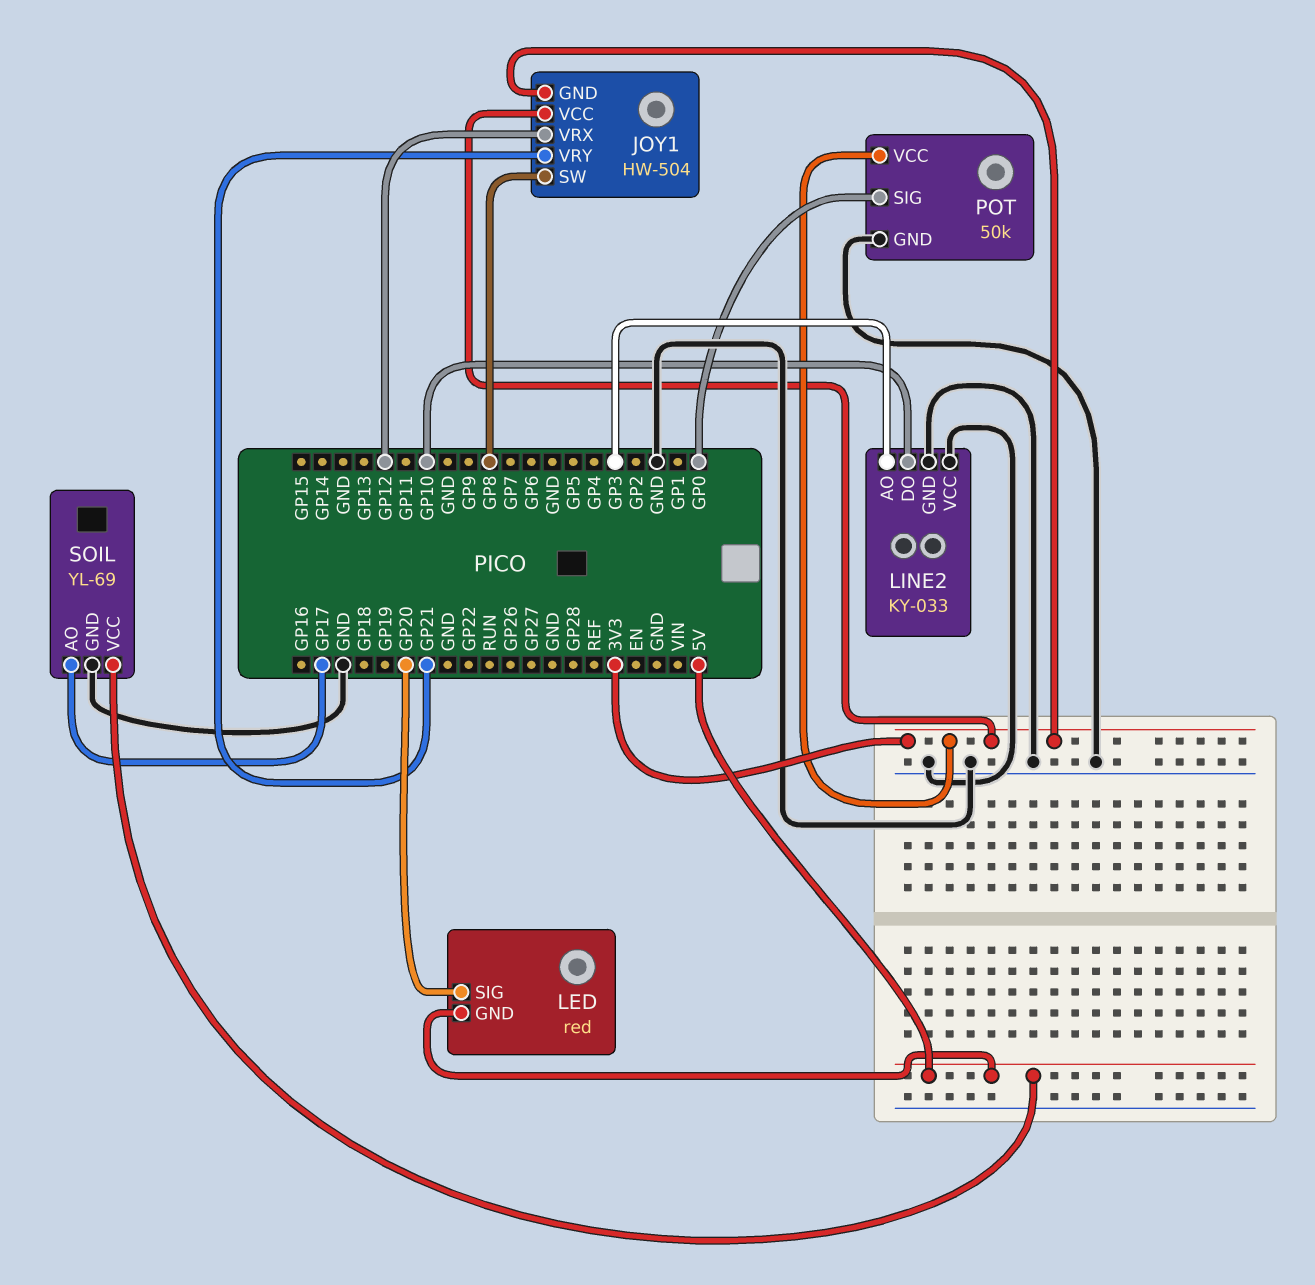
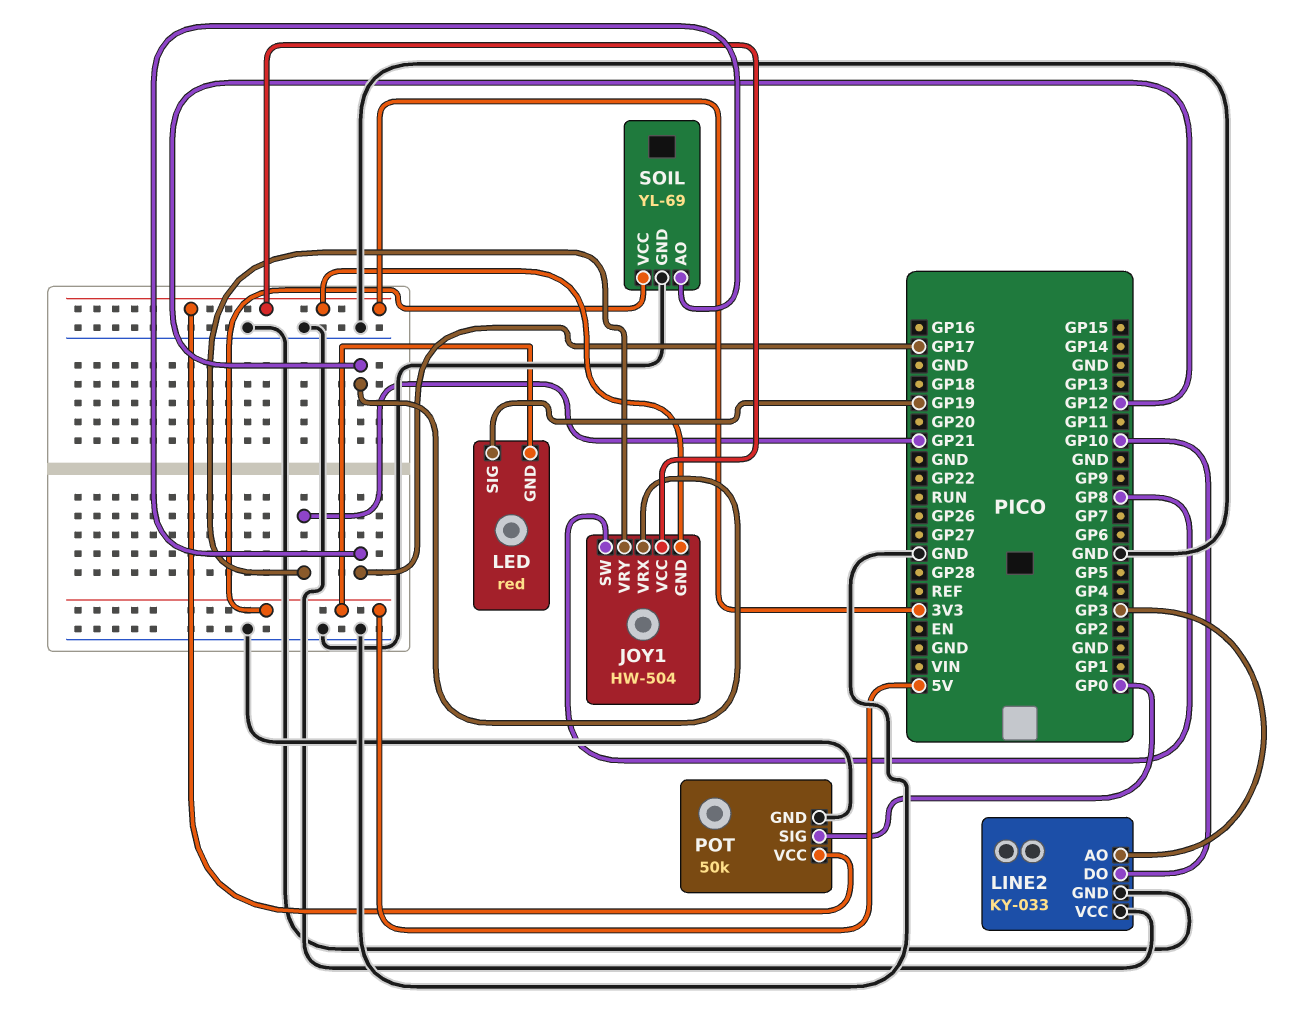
LED pin SIG: GP20 -> GP19

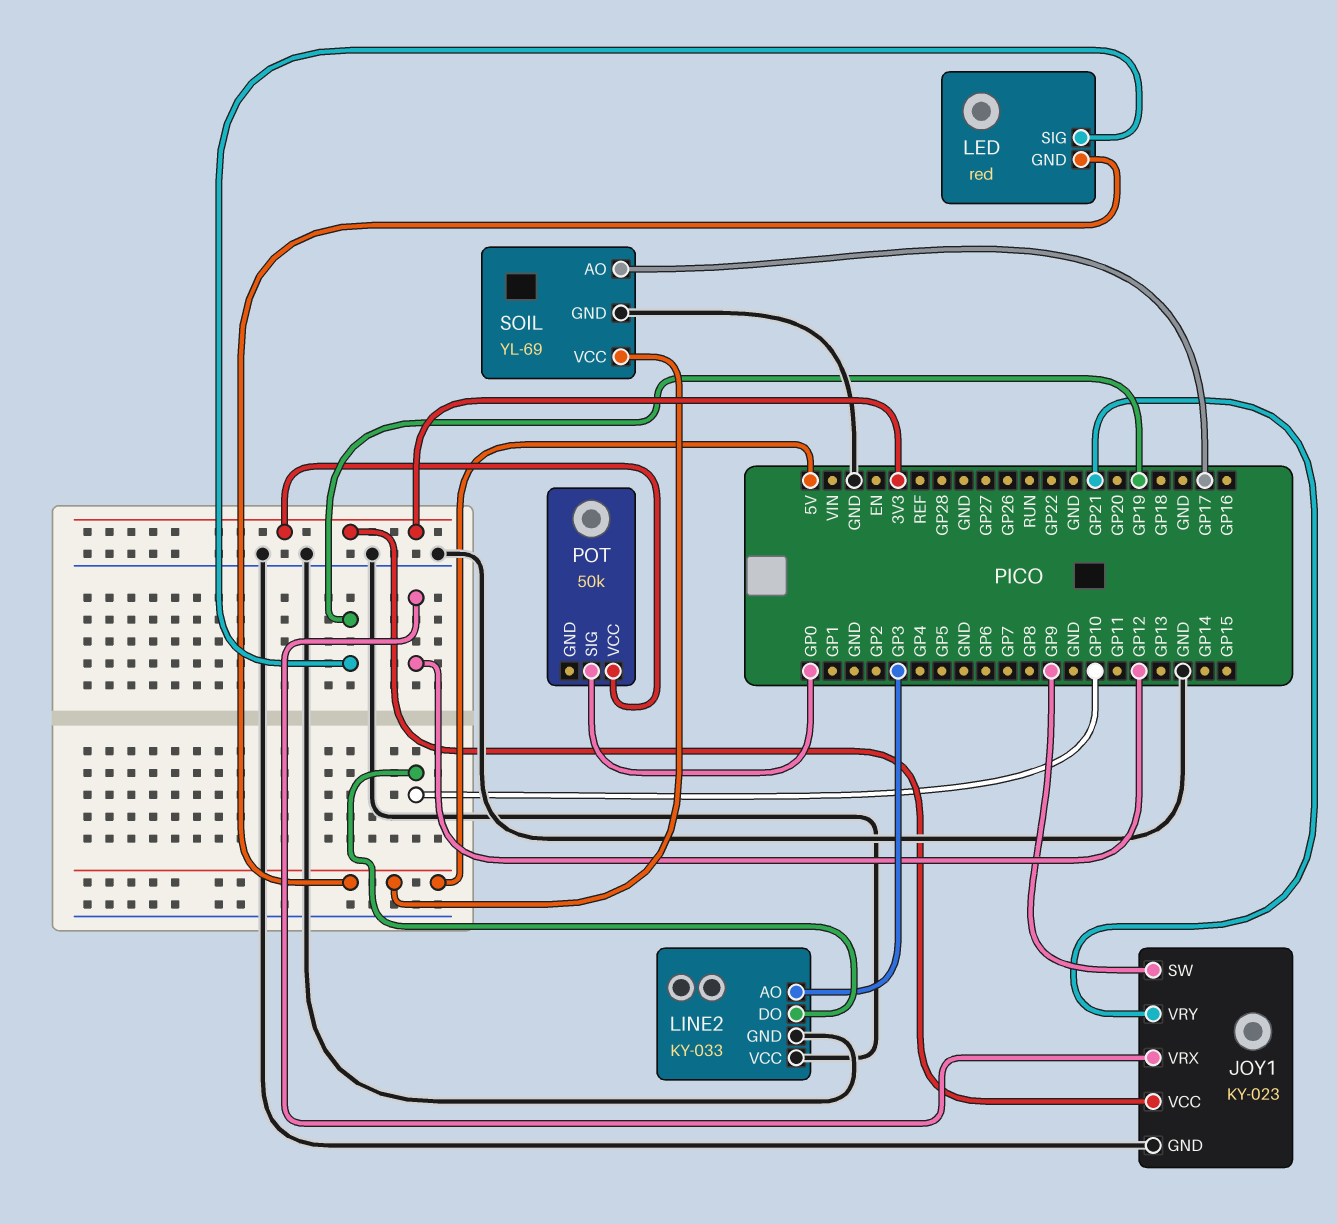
JOY1: HW-504 -> KY-023
JOY1 pin GND: 3V3 -> GND
JOY1 pin SW: GP8 -> GP9
POT pin GND: GND -> none

